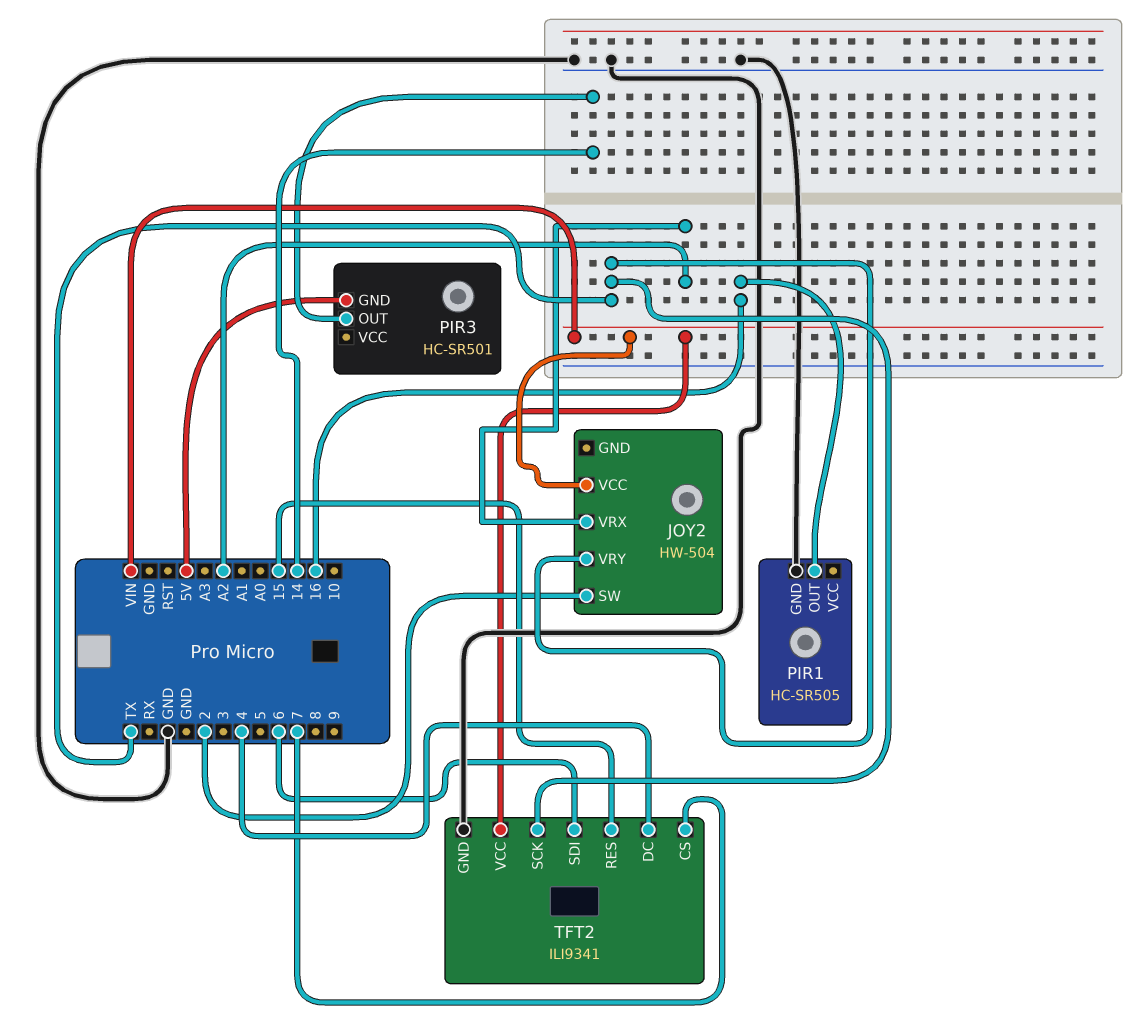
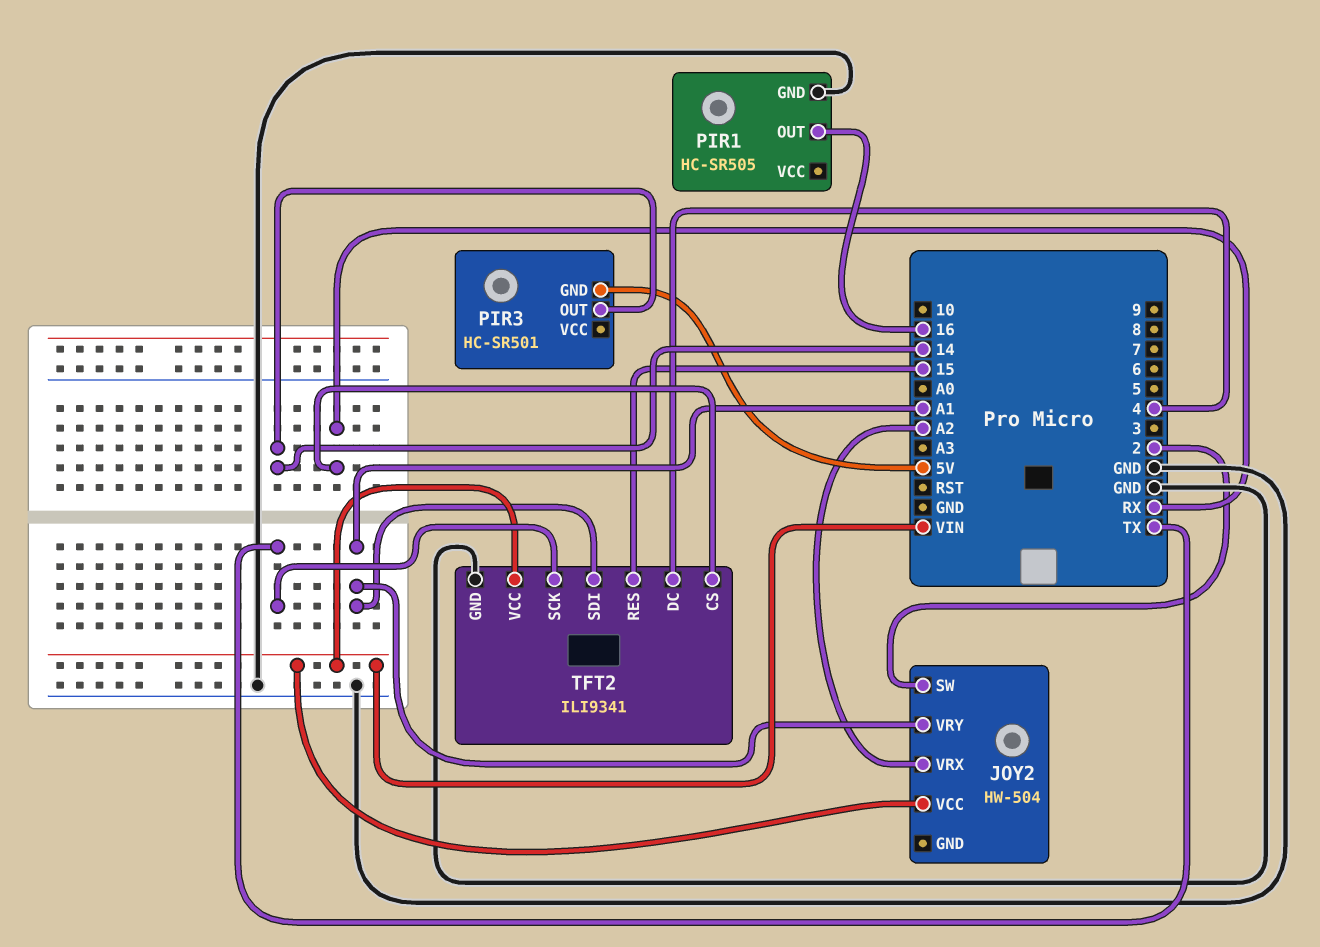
JOY2 pin VRY: TX -> A1
TFT2 pin CS: 7 -> RX
TFT2 pin SDI: 6 -> A1

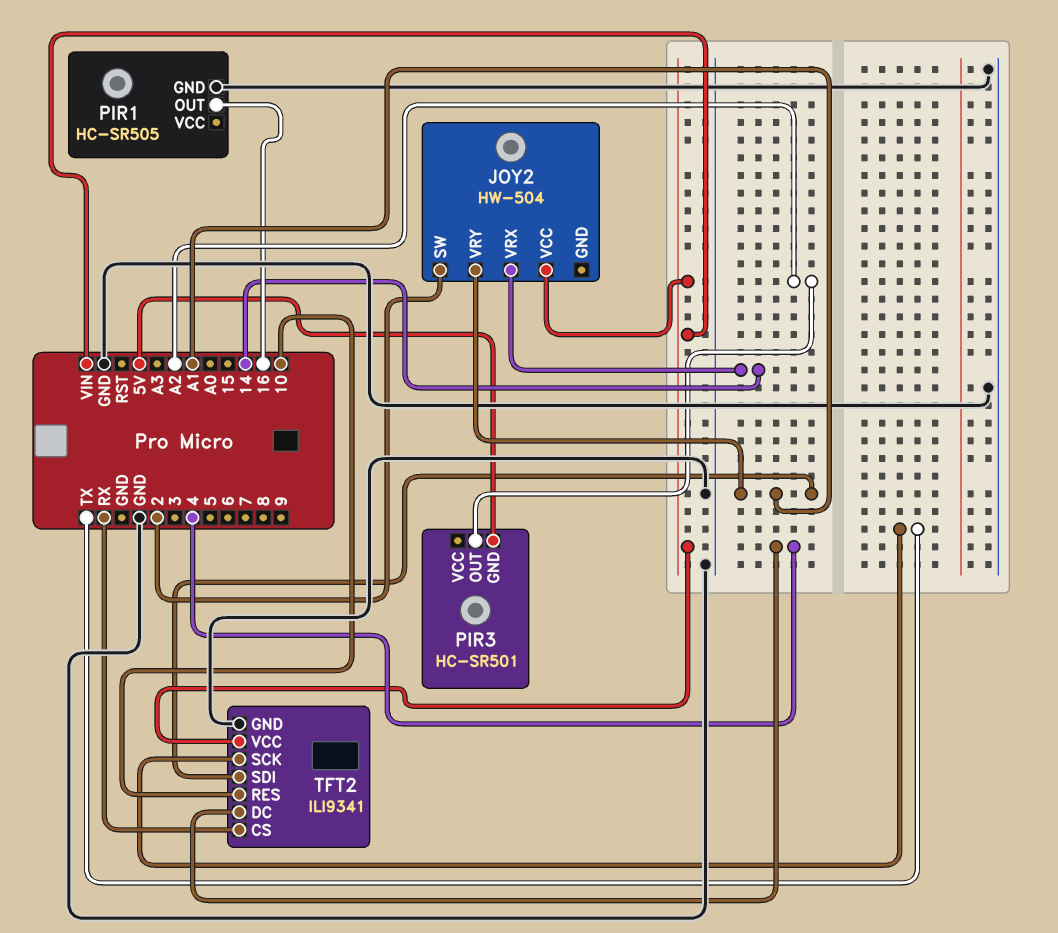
JOY2 pin VRX: A2 -> 14
PIR3 pin OUT: 14 -> A2
TFT2 pin RES: 15 -> 10

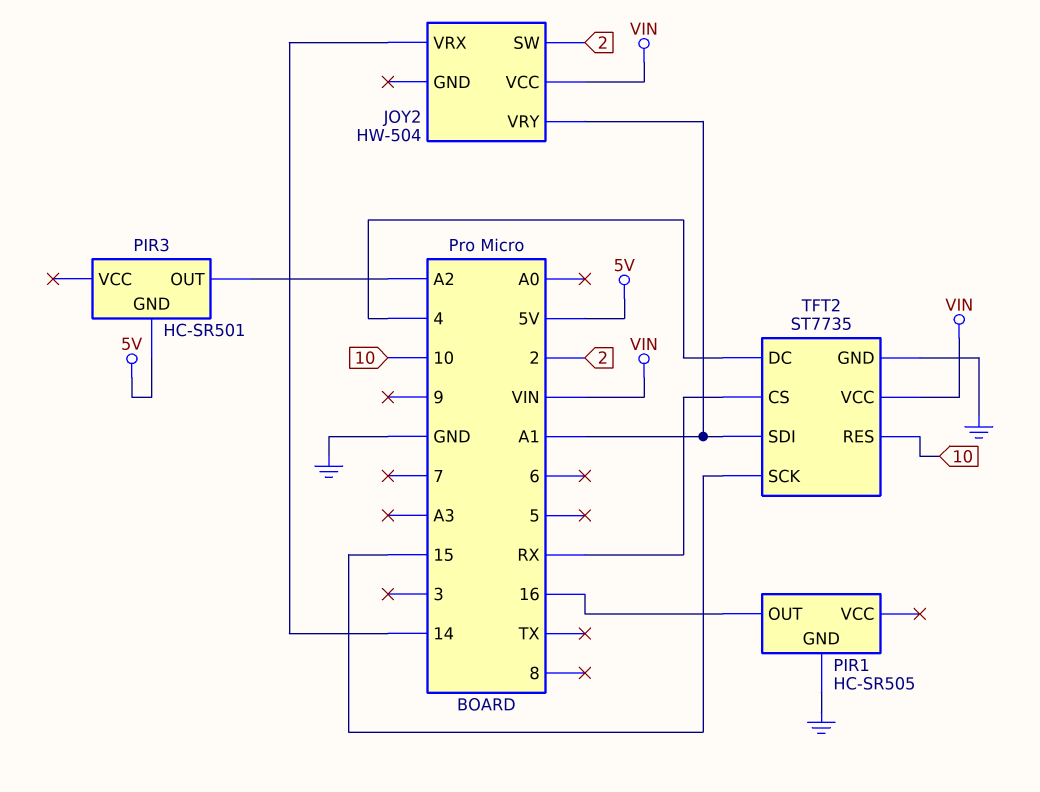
TFT2: ILI9341 -> ST7735
TFT2 pin SCK: TX -> 15

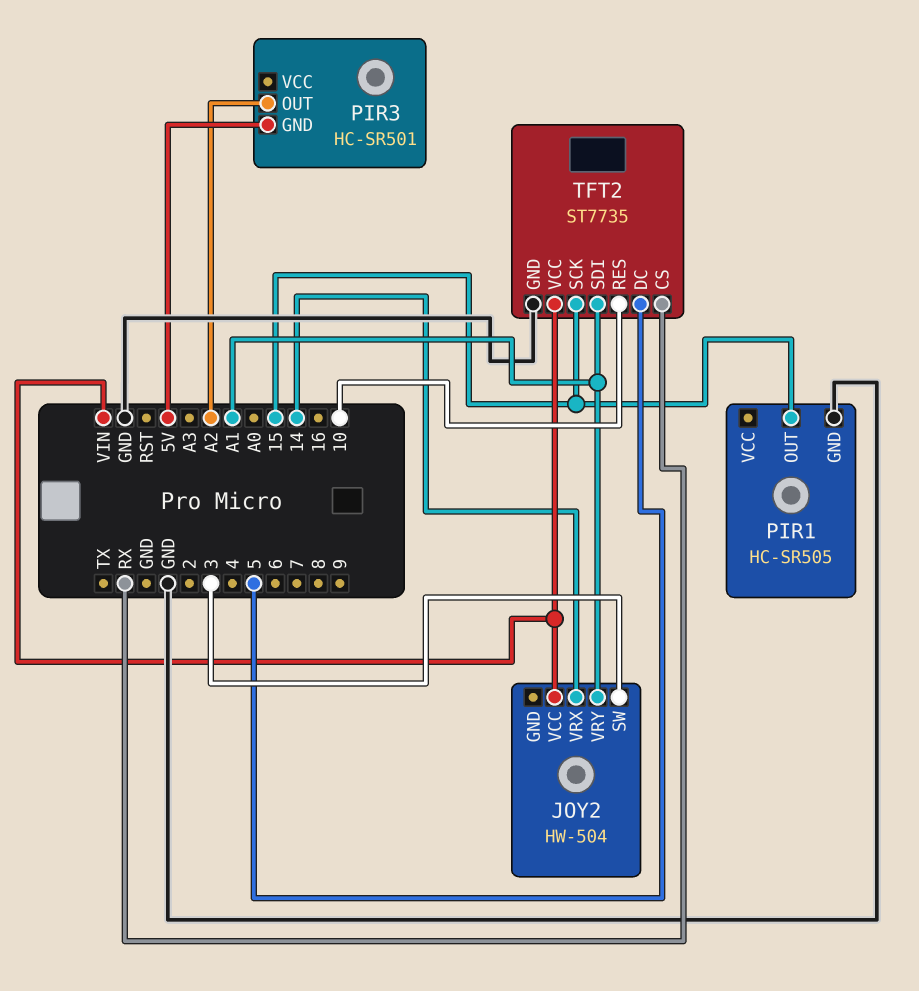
JOY2 pin SW: 2 -> 3
PIR1 pin OUT: 16 -> 15
TFT2 pin DC: 4 -> 5

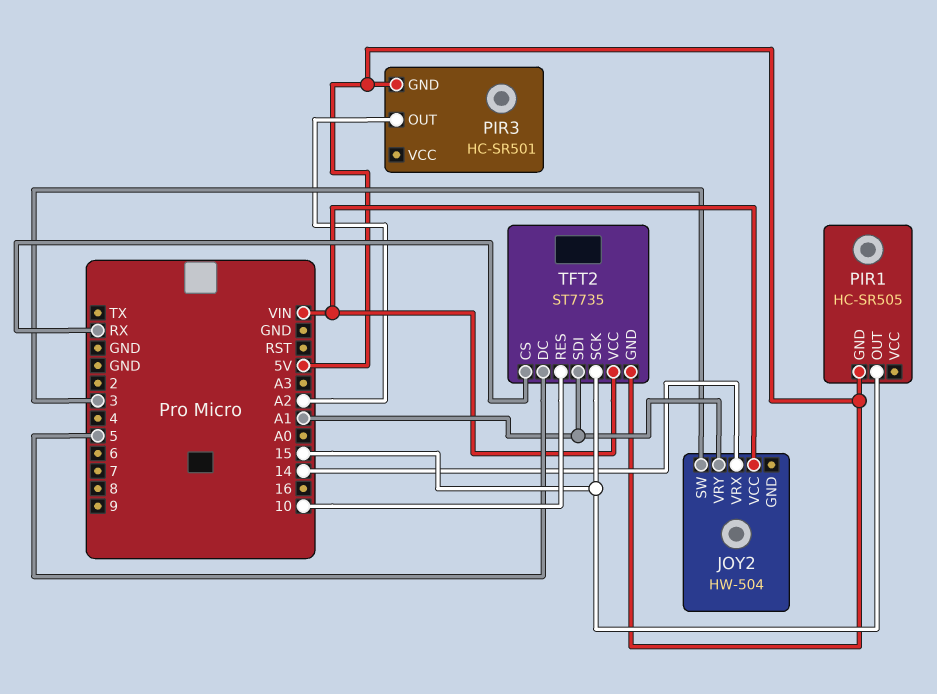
PIR1 pin GND: GND -> 5V
TFT2 pin GND: GND -> 5V

